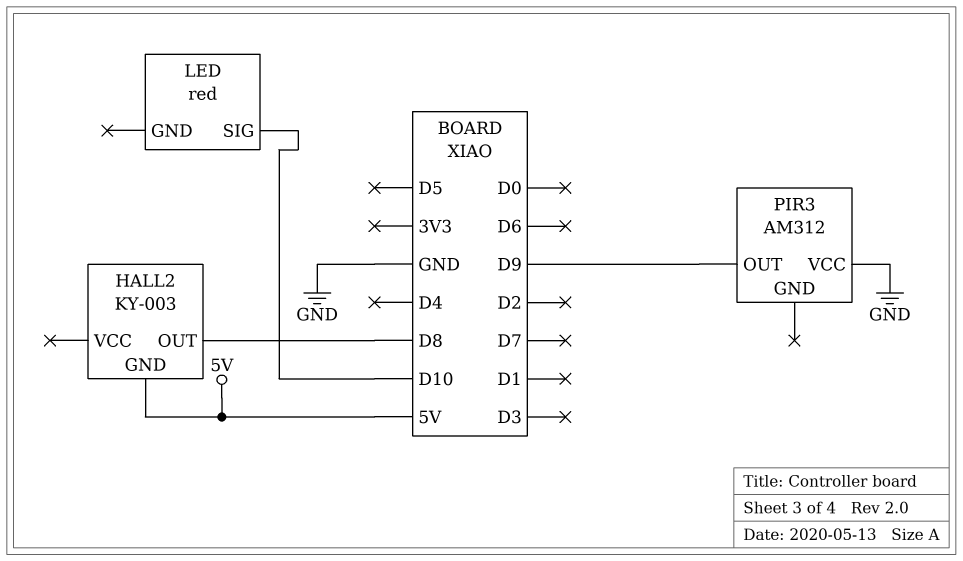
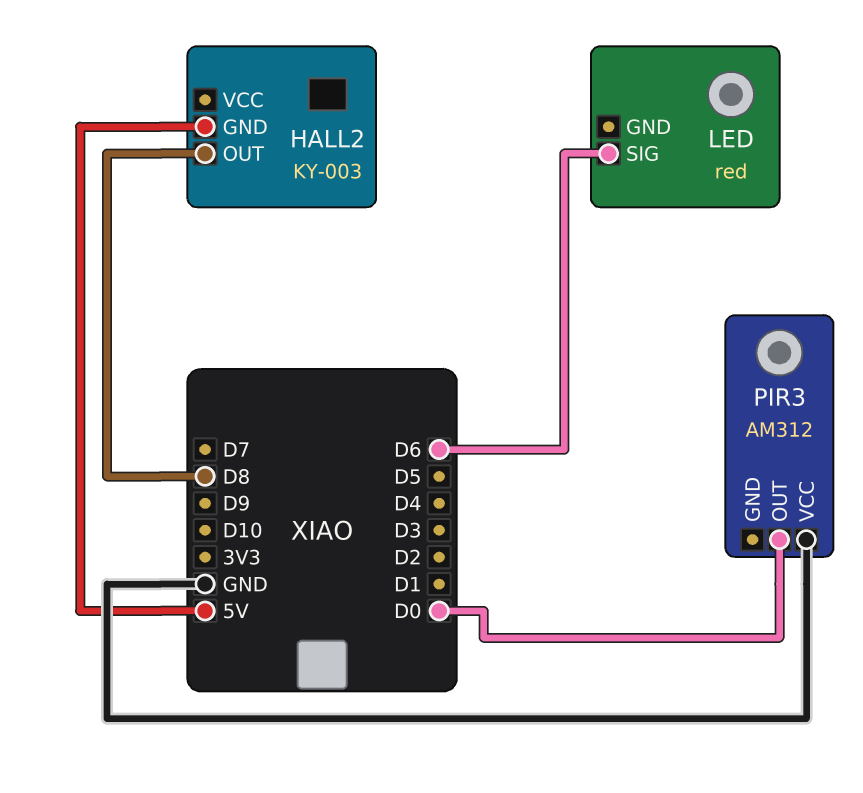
LED pin SIG: D10 -> D6
PIR3 pin OUT: D9 -> D0

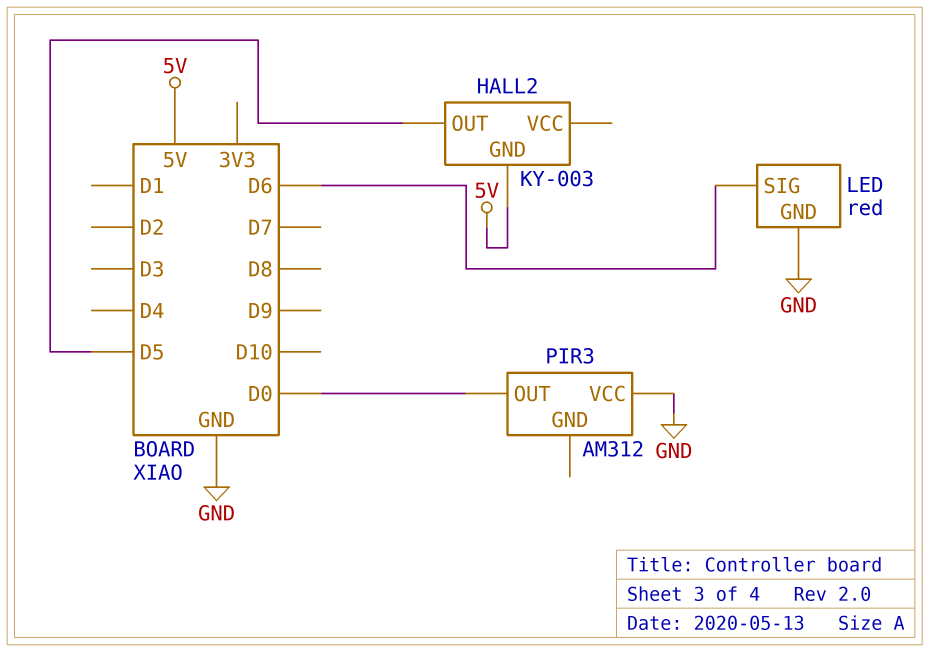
HALL2 pin OUT: D8 -> D5
LED pin GND: none -> GND

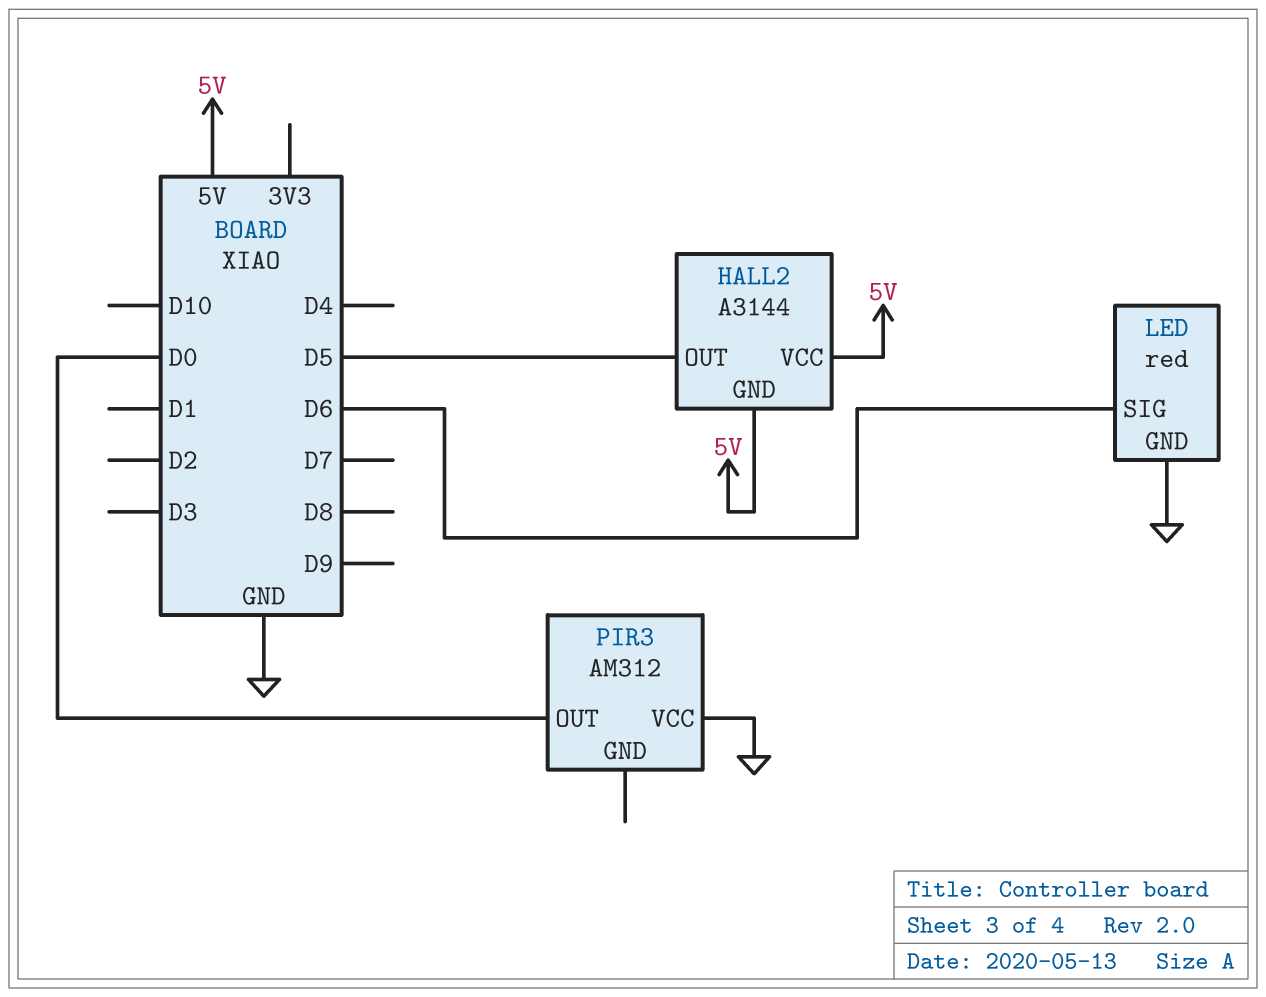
HALL2: KY-003 -> A3144
HALL2 pin VCC: none -> 5V

